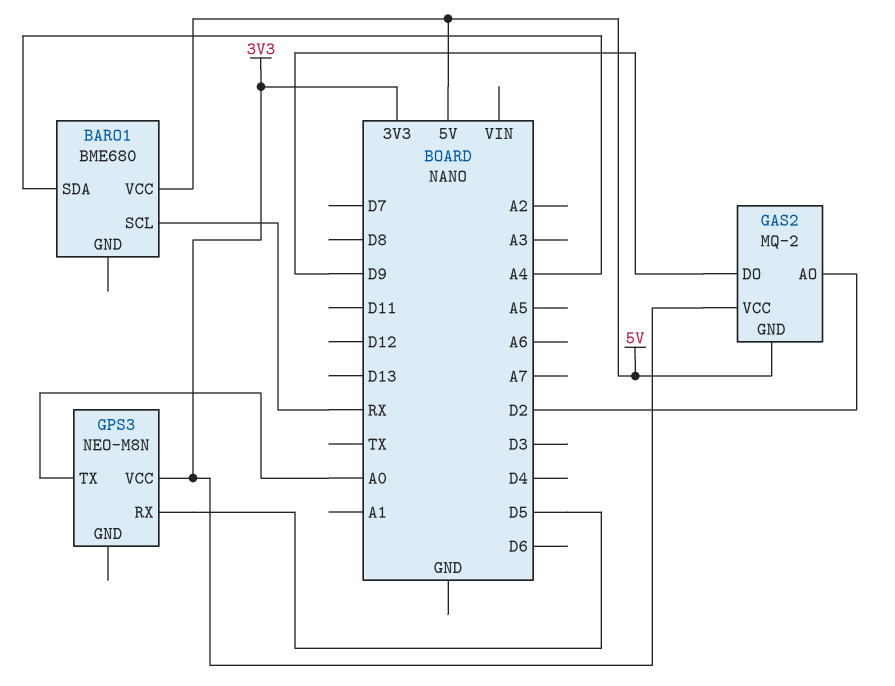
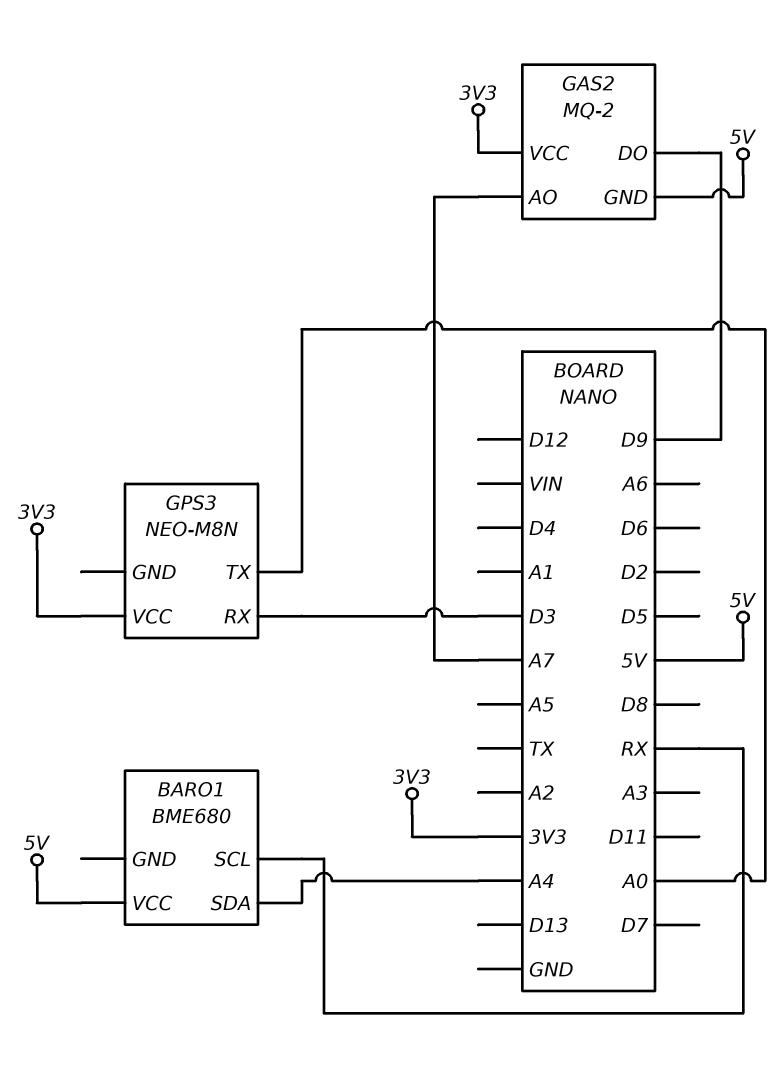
GAS2 pin AO: D2 -> A7
GPS3 pin RX: D5 -> D3

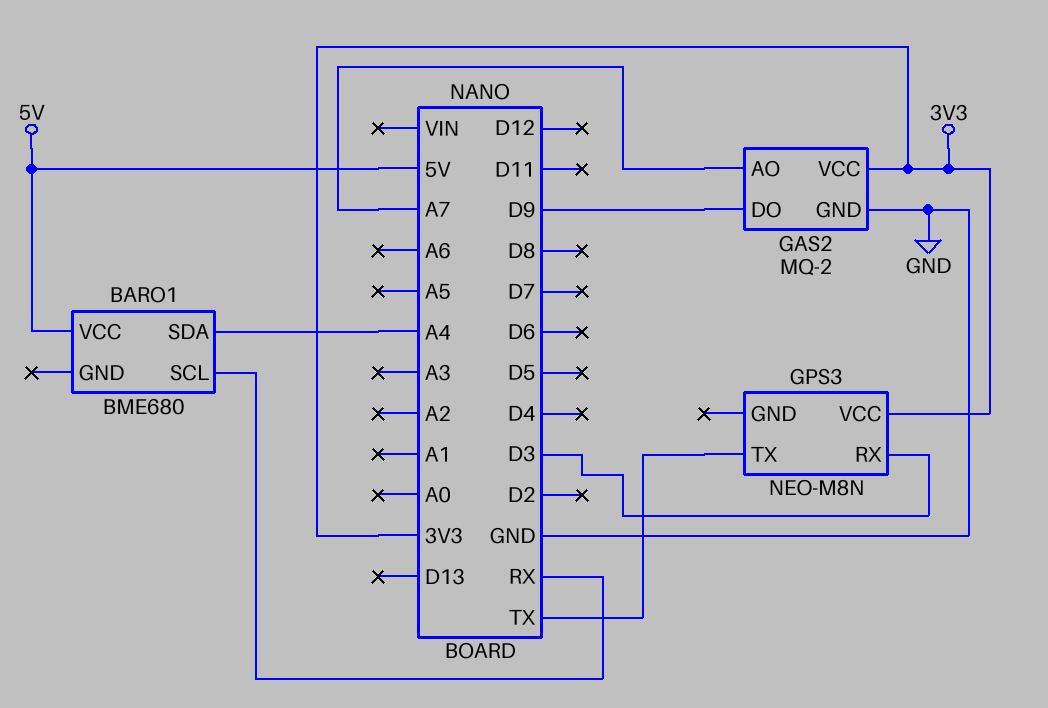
GAS2 pin GND: 5V -> GND
GPS3 pin TX: A0 -> TX

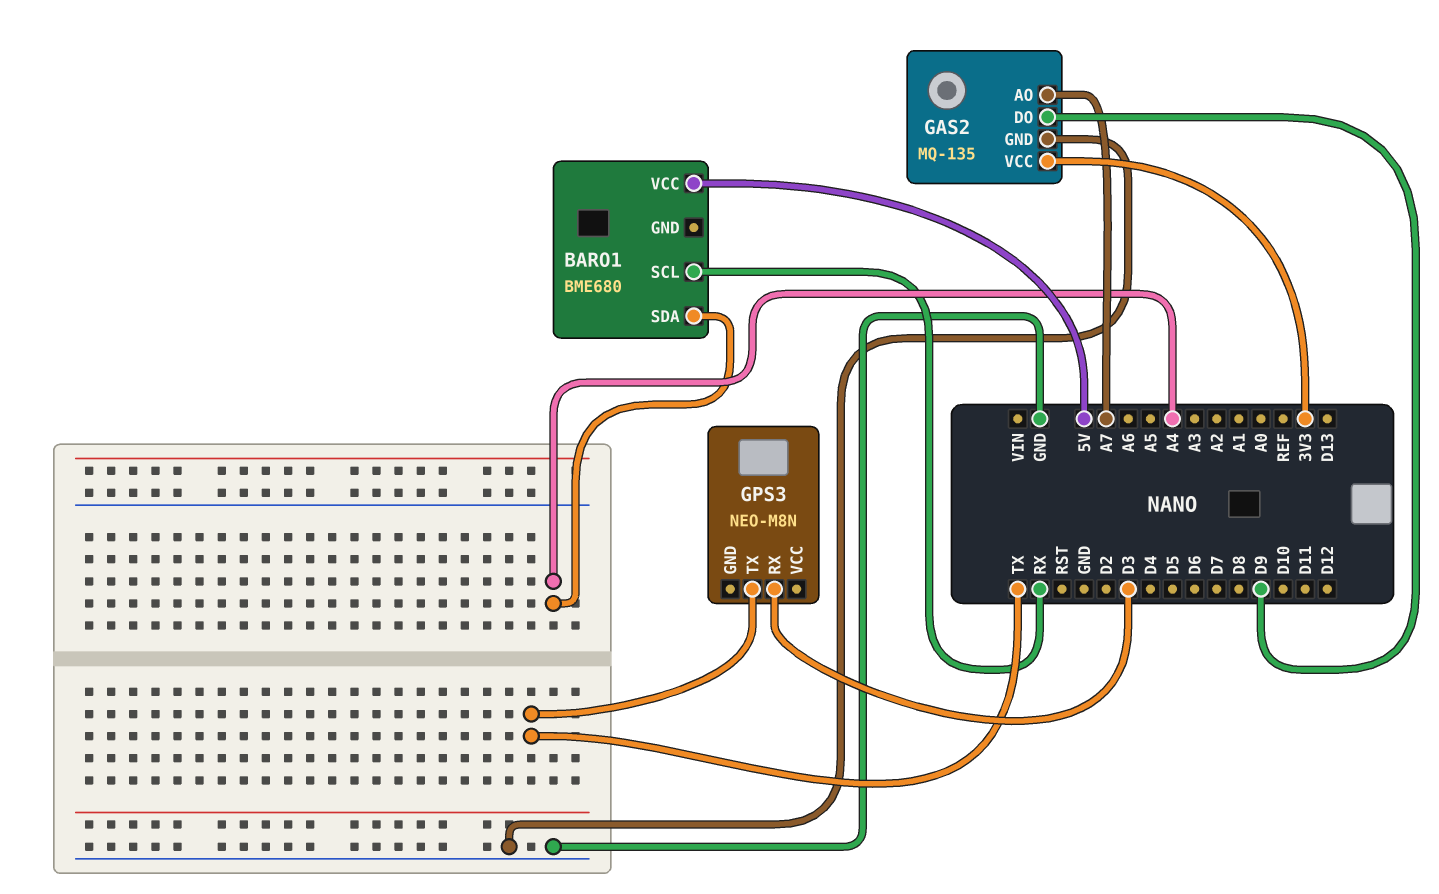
GAS2: MQ-2 -> MQ-135
GPS3 pin VCC: 3V3 -> none

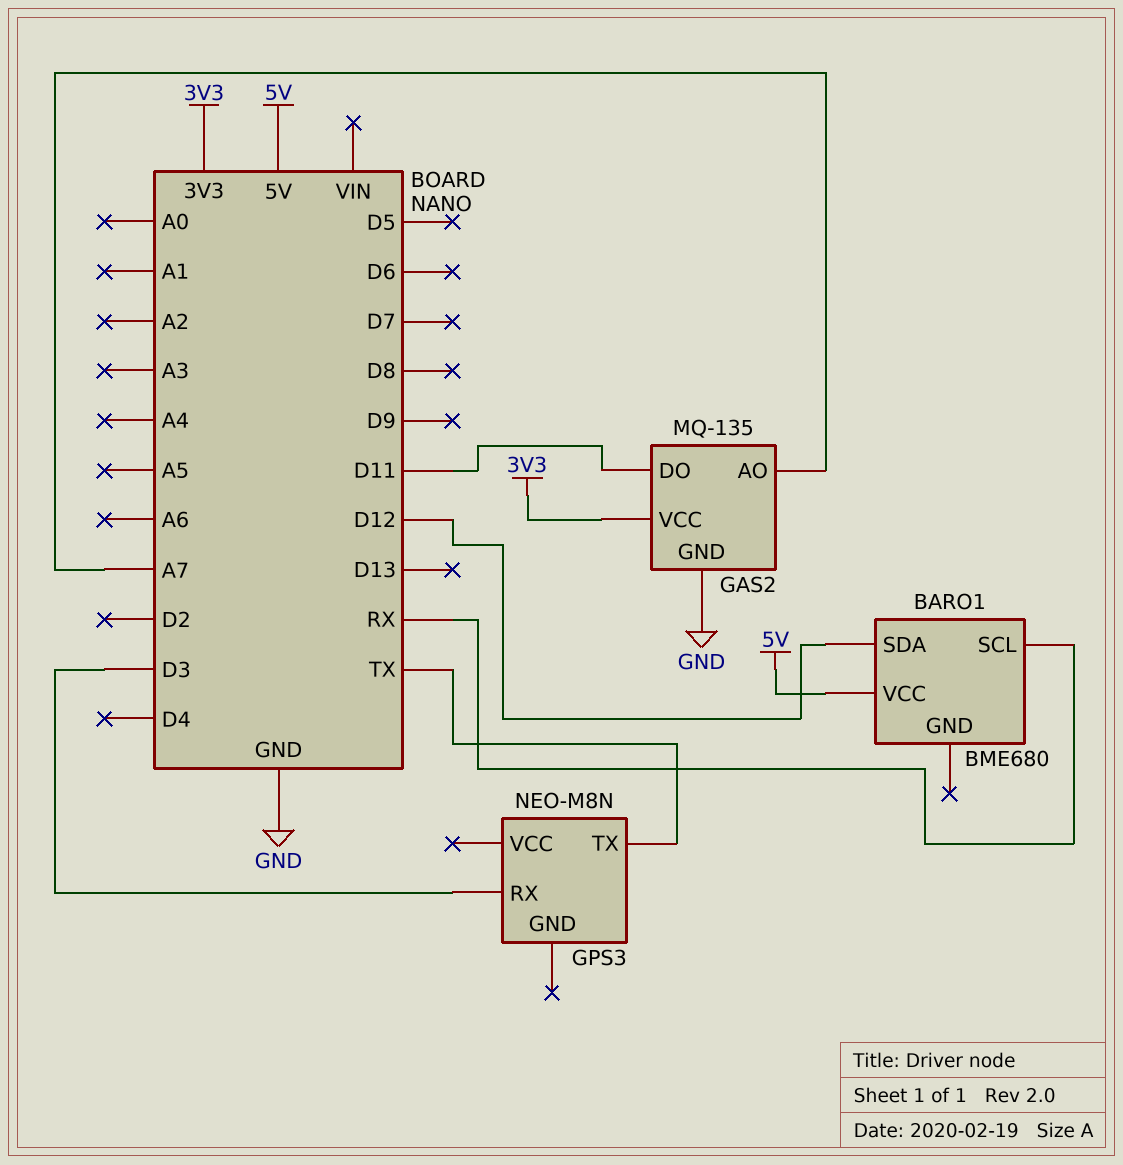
BARO1 pin SDA: A4 -> D12
GAS2 pin DO: D9 -> D11

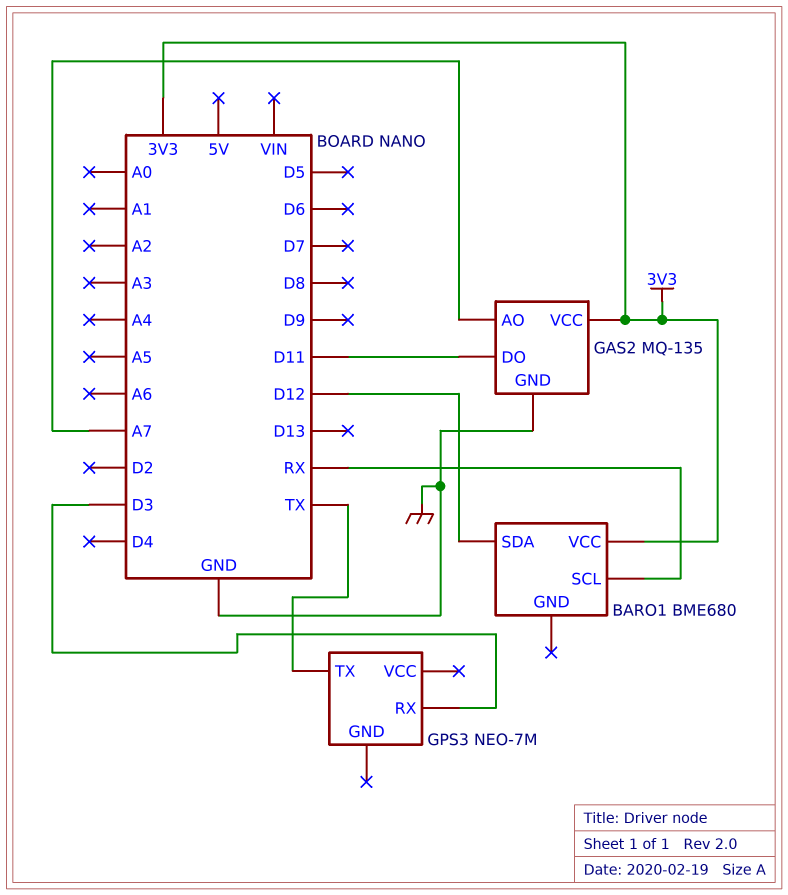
BARO1 pin VCC: 5V -> 3V3
GPS3: NEO-M8N -> NEO-7M

